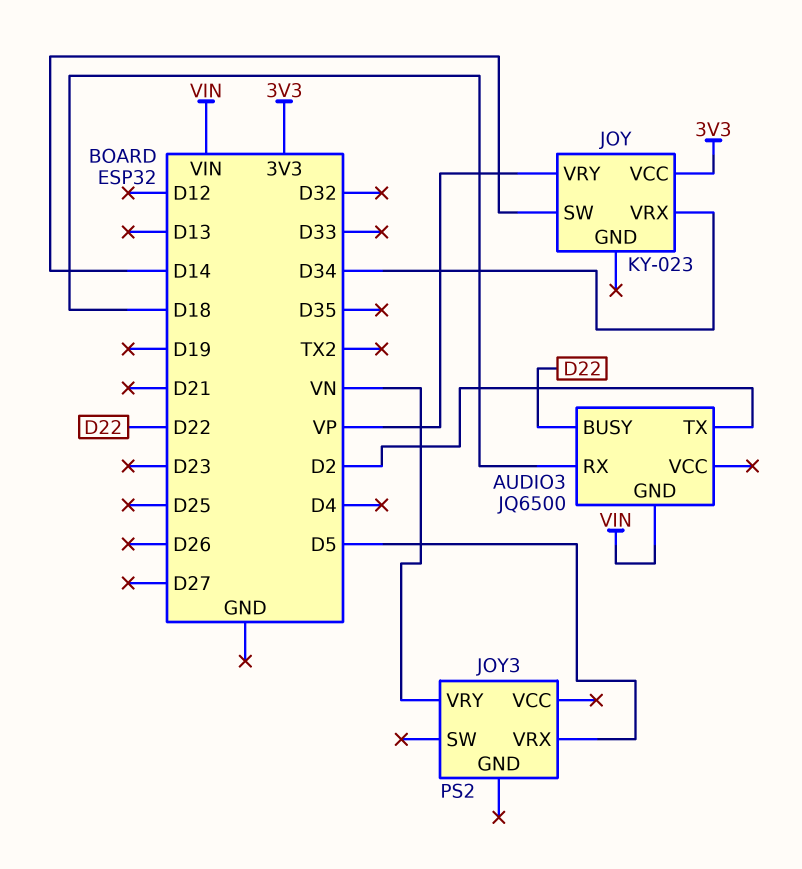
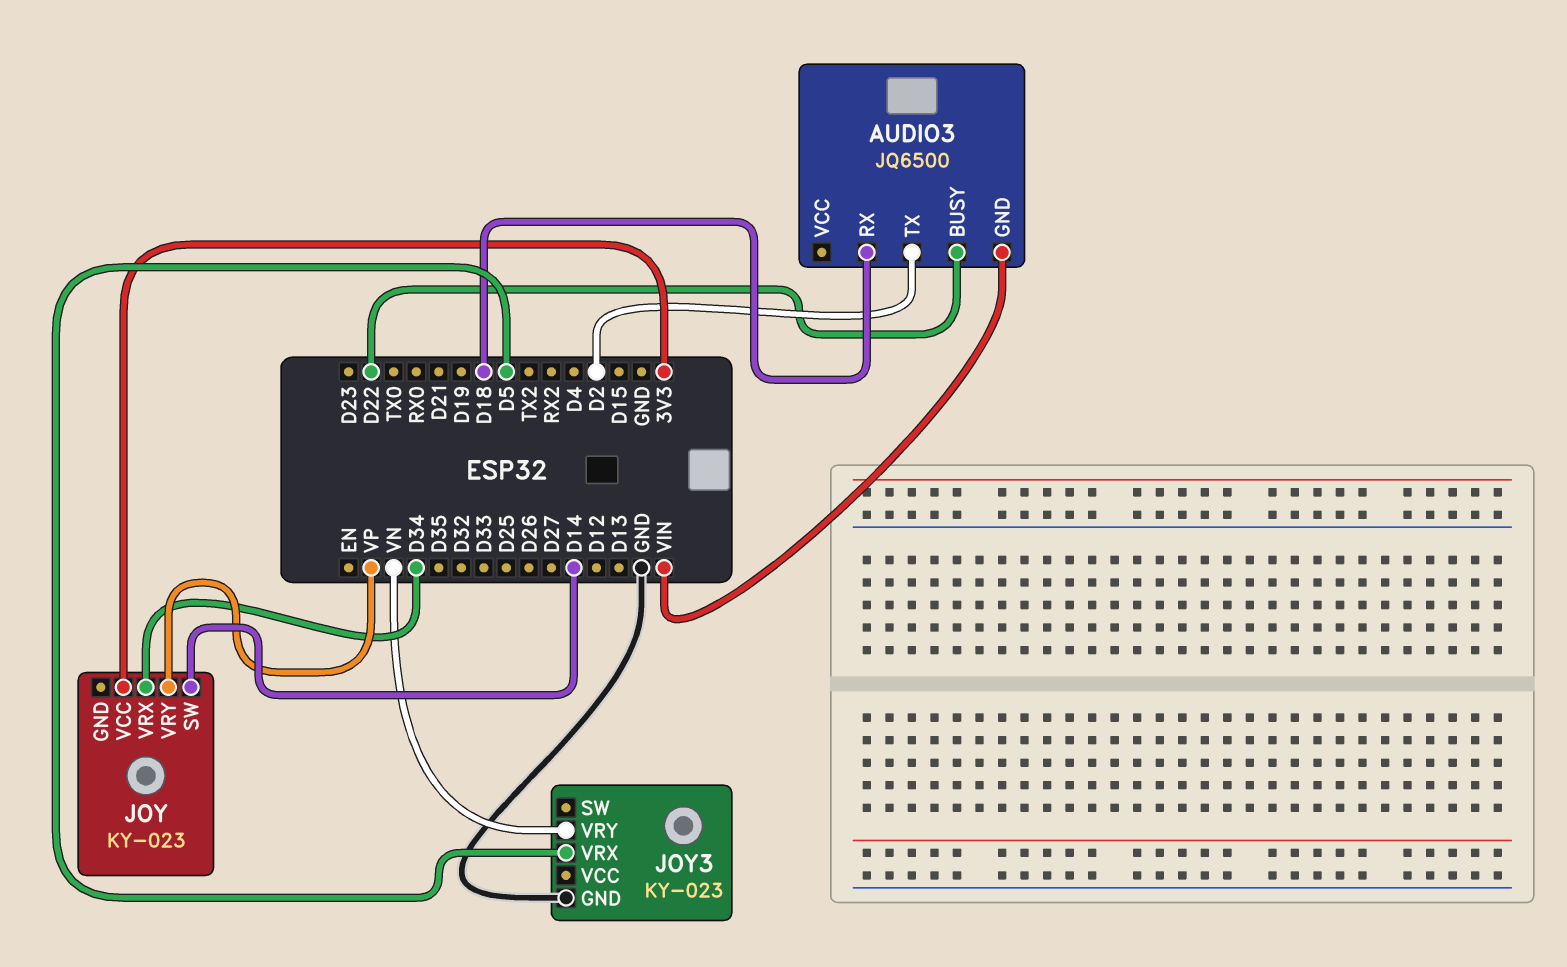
JOY3: PS2 -> KY-023
JOY3 pin GND: none -> GND

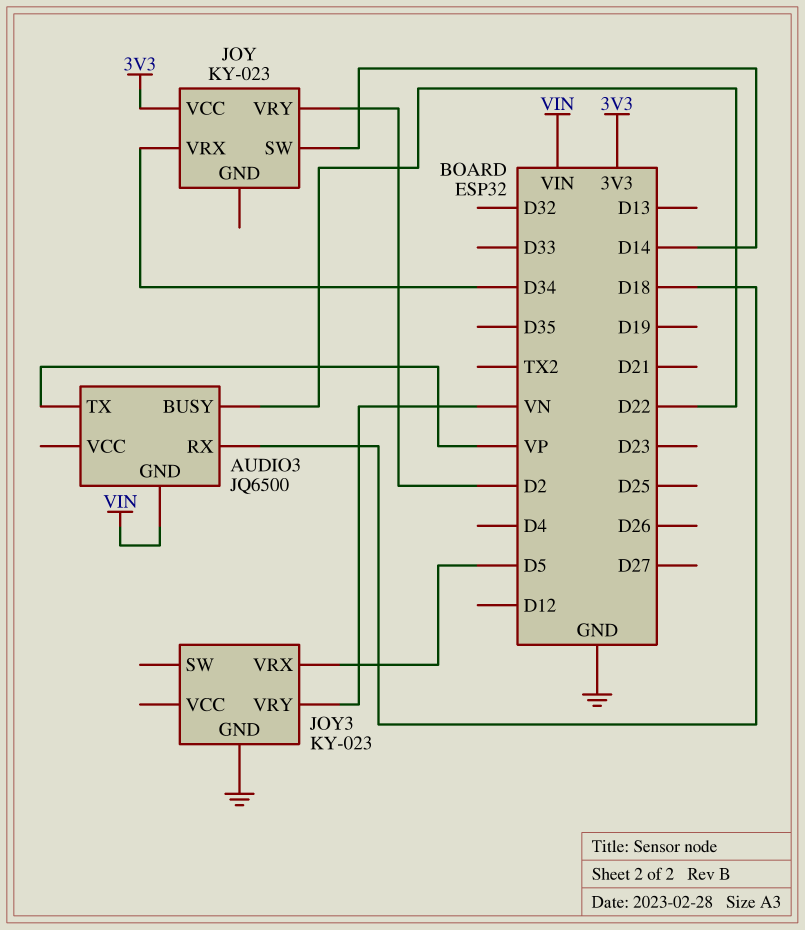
AUDIO3 pin TX: D2 -> VP
JOY pin VRY: VP -> D2

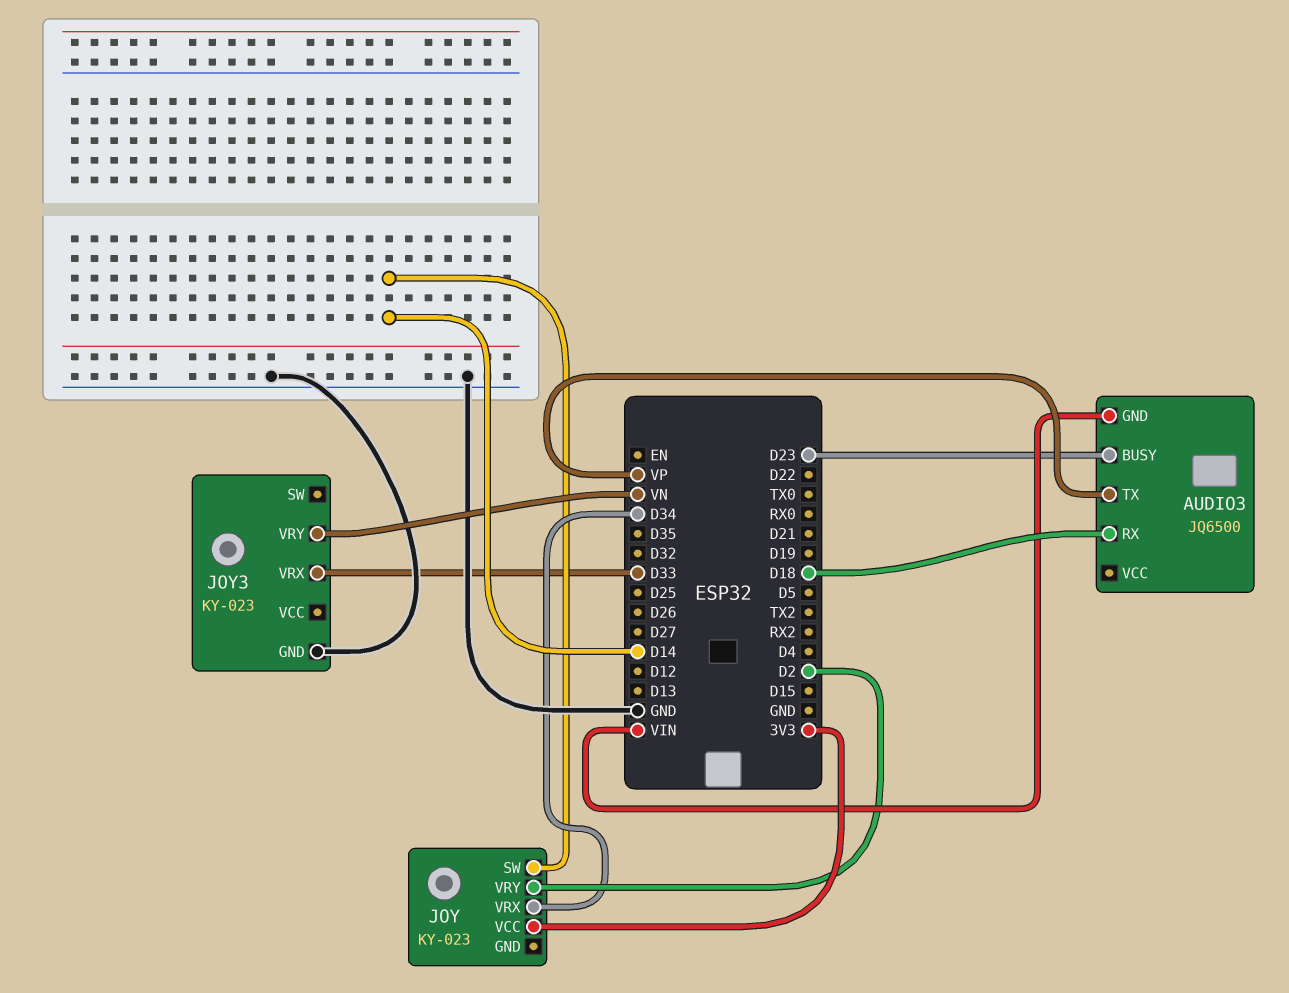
AUDIO3 pin BUSY: D22 -> D23
JOY3 pin VRX: D5 -> D33

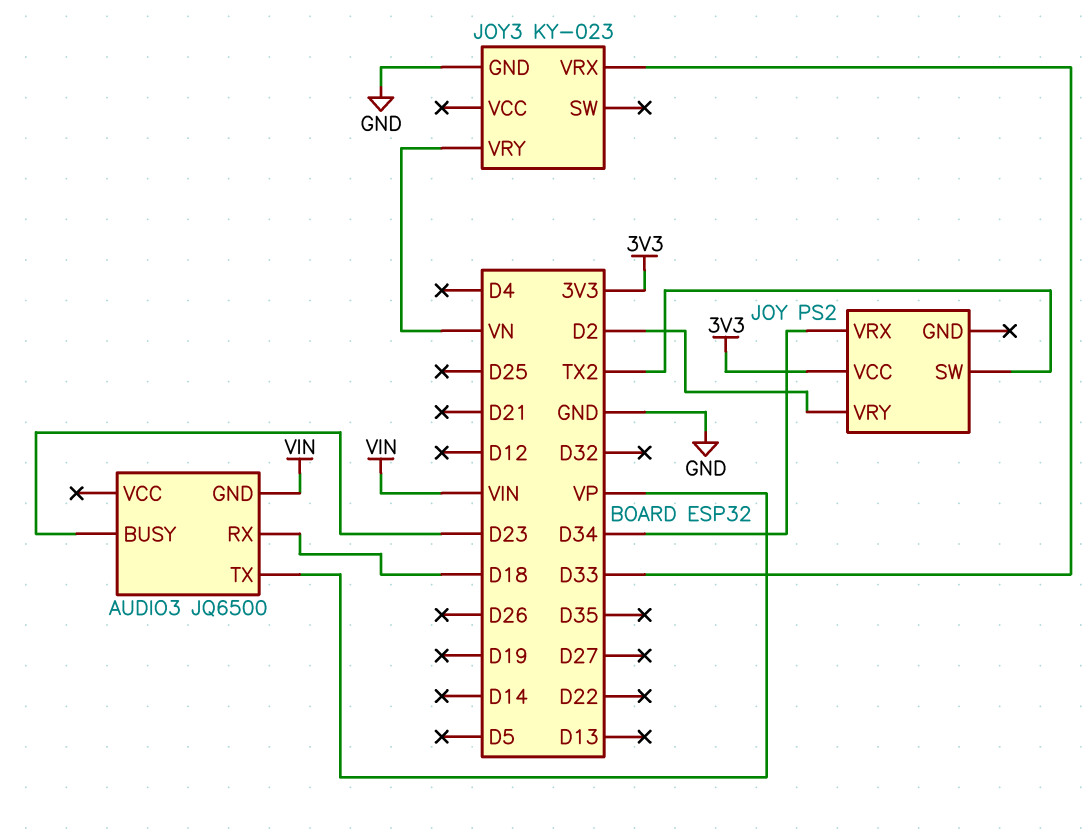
JOY: KY-023 -> PS2
JOY pin SW: D14 -> TX2

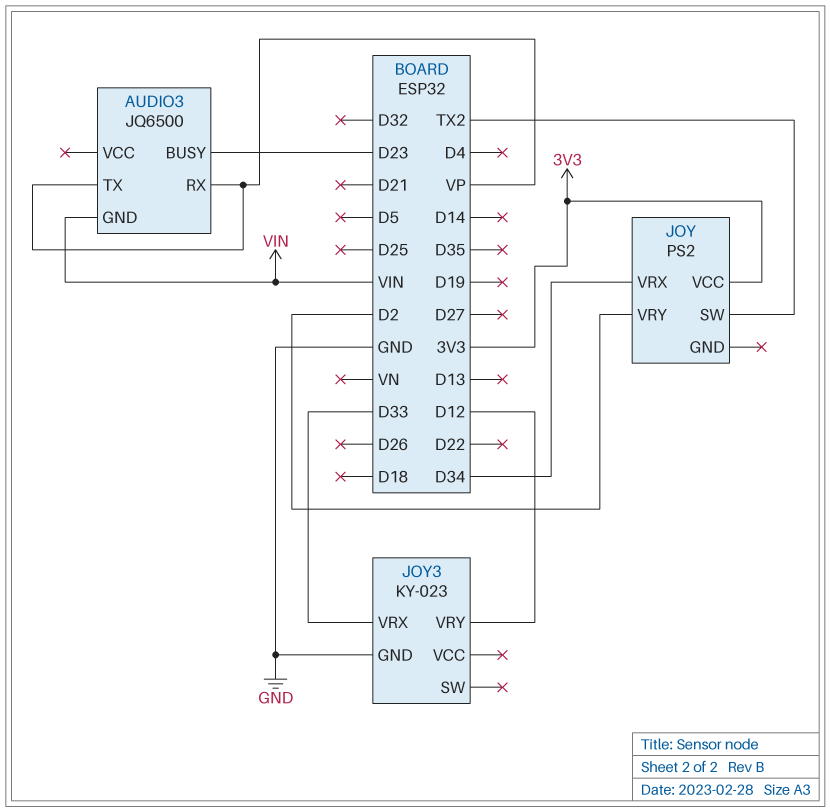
AUDIO3 pin RX: D18 -> VP
JOY3 pin VRY: VN -> D12

